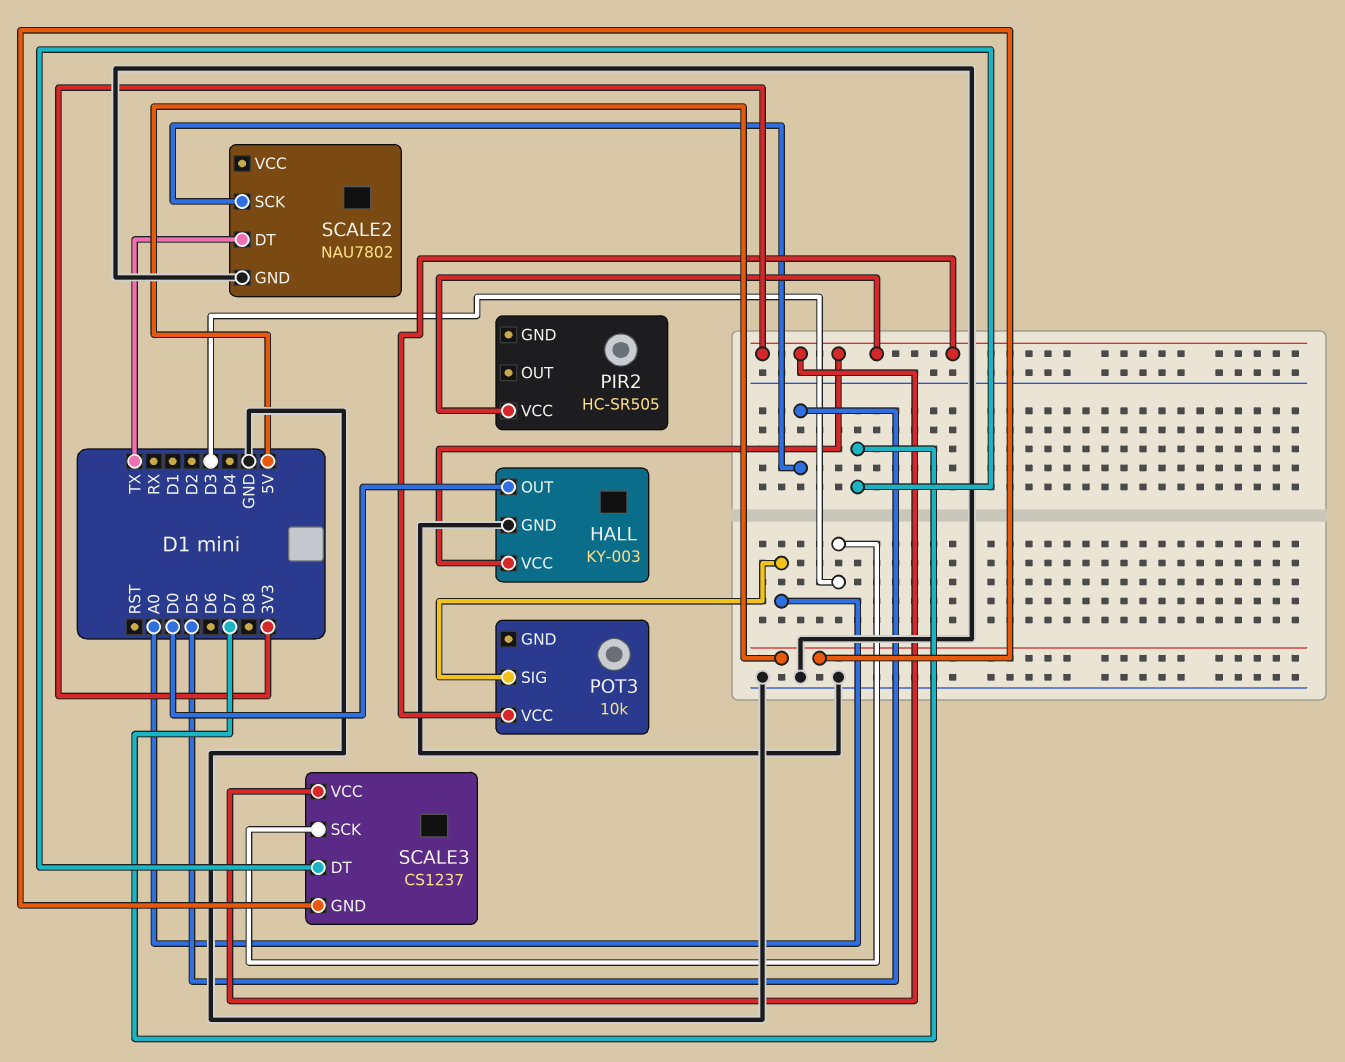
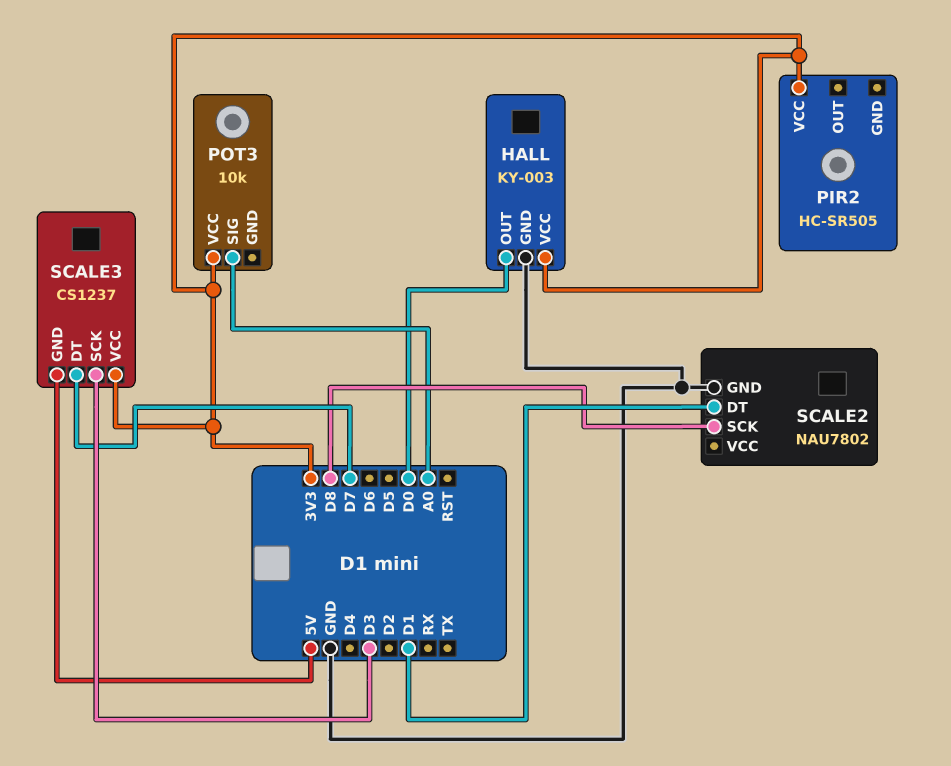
SCALE2 pin DT: TX -> D1
SCALE2 pin SCK: D5 -> D8

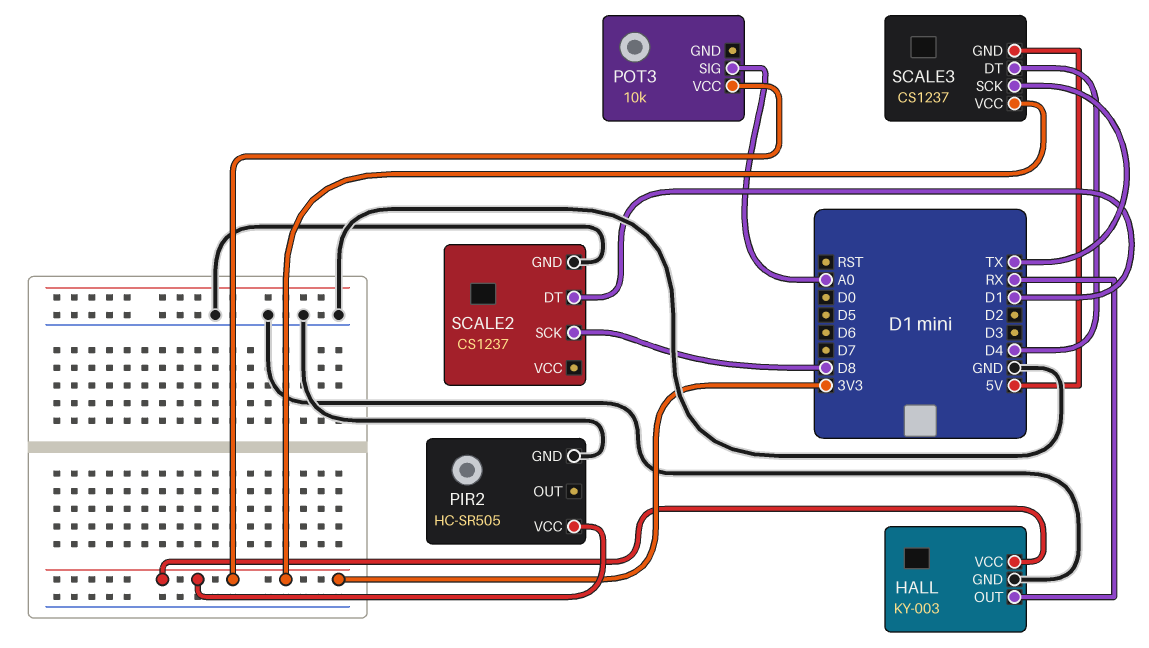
HALL pin OUT: D0 -> RX
PIR2 pin GND: none -> GND
SCALE2: NAU7802 -> CS1237
SCALE3 pin DT: D7 -> D4
SCALE3 pin SCK: D3 -> TX

